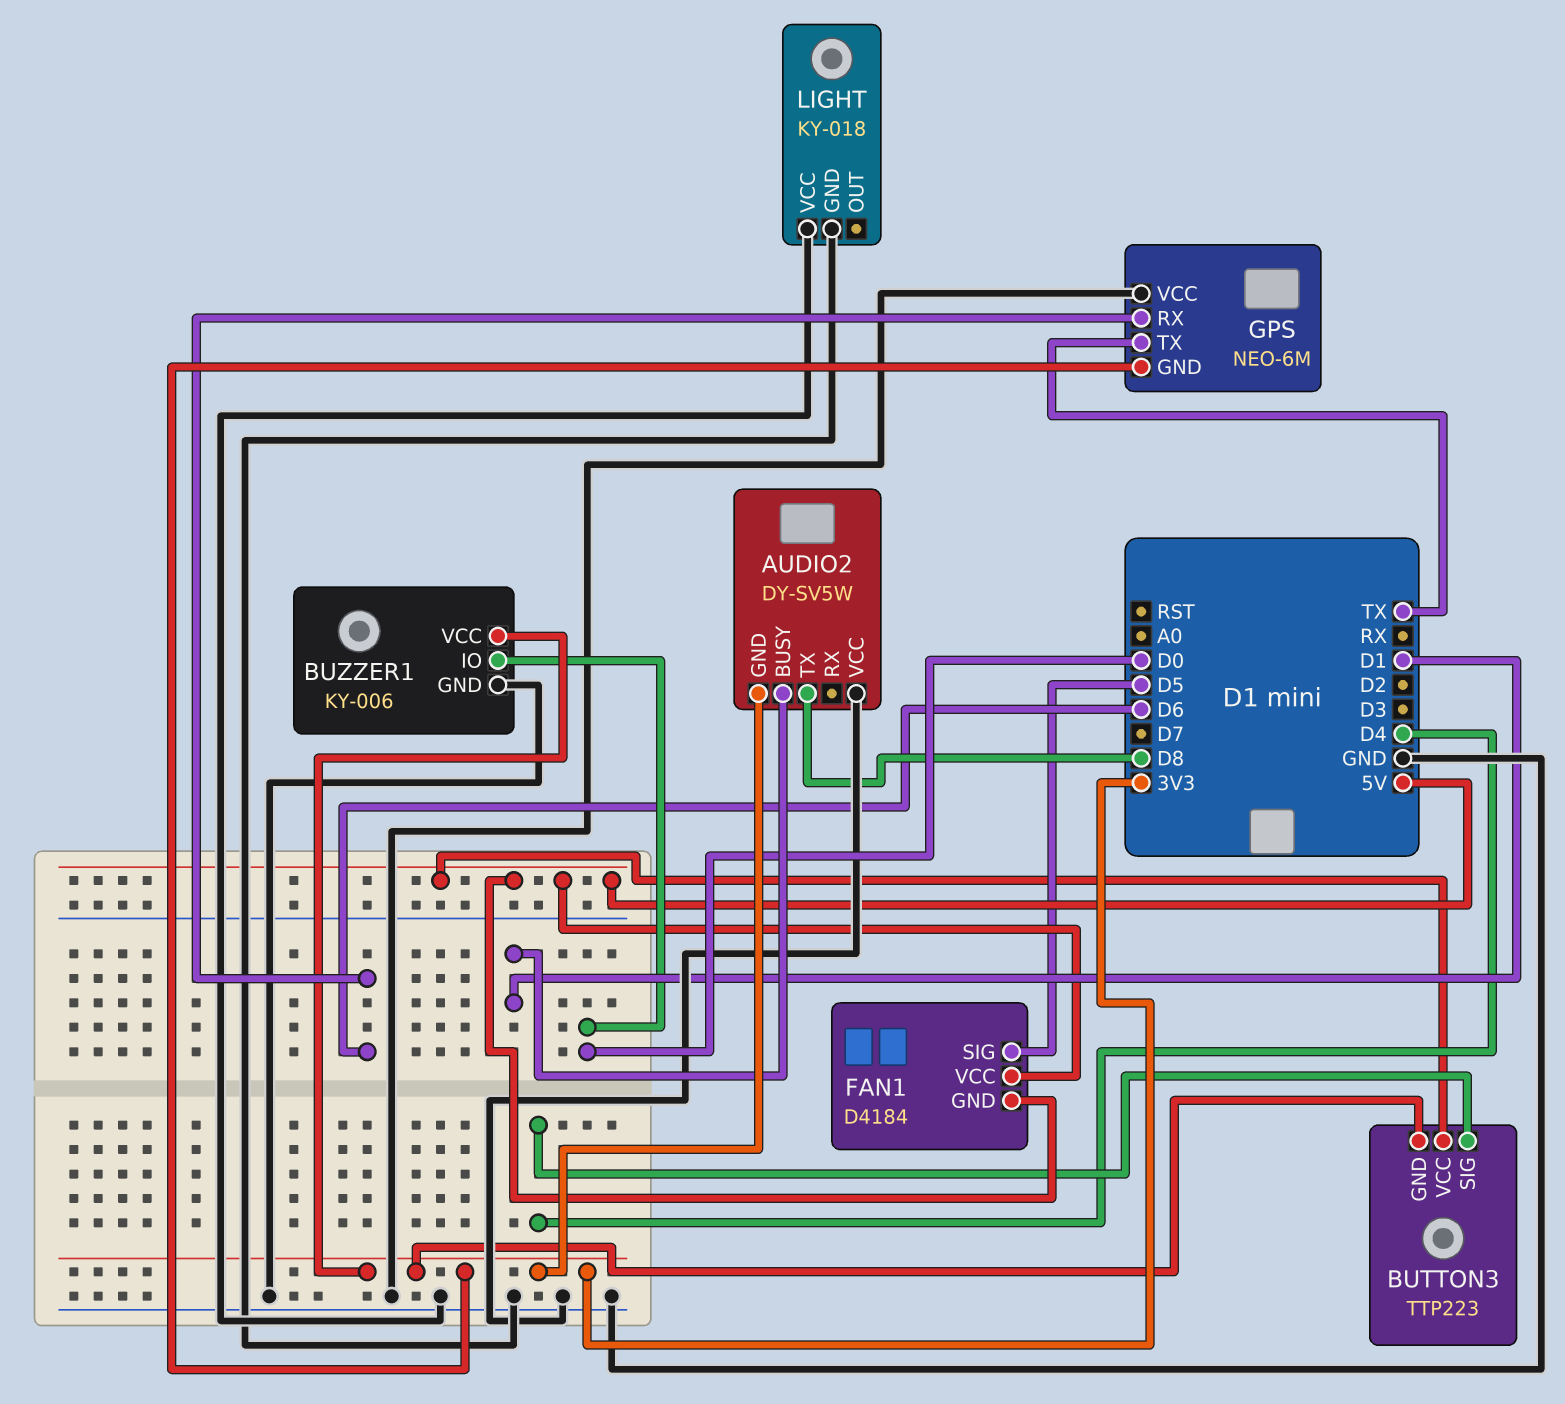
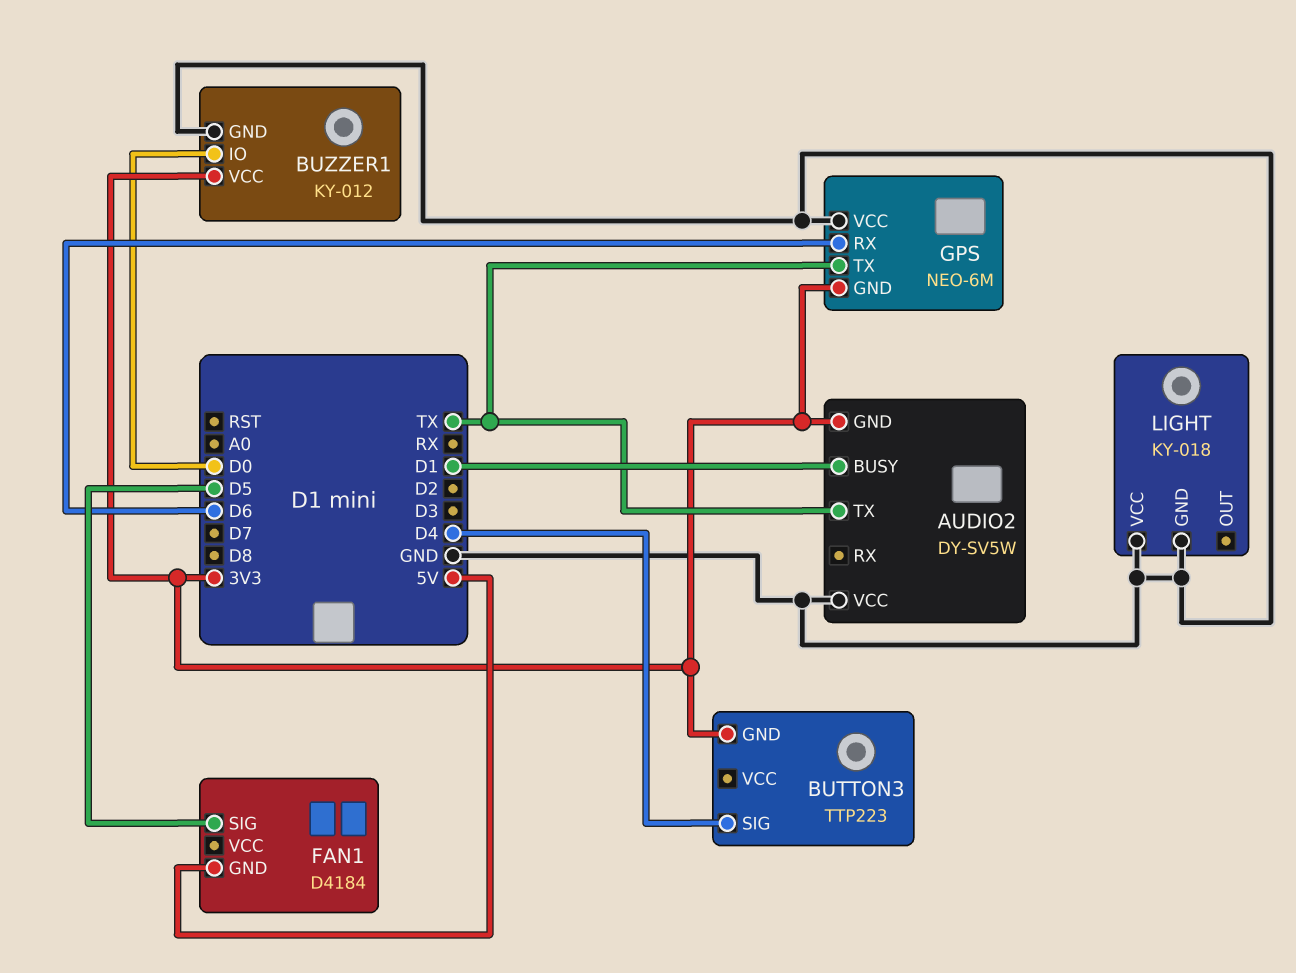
AUDIO2 pin TX: D8 -> TX
BUTTON3 pin VCC: 5V -> none
BUZZER1: KY-006 -> KY-012
FAN1 pin VCC: 5V -> none

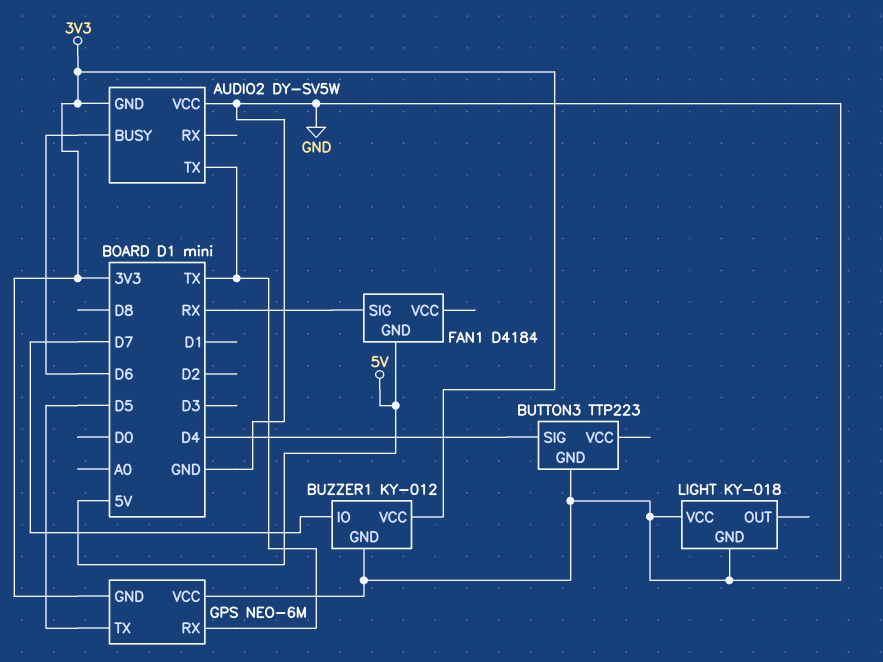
AUDIO2 pin BUSY: D1 -> D6
BUTTON3 pin GND: 3V3 -> GND
BUZZER1 pin IO: D0 -> D7
FAN1 pin SIG: D5 -> RX
GPS pin RX: D6 -> TX
GPS pin TX: TX -> D5

